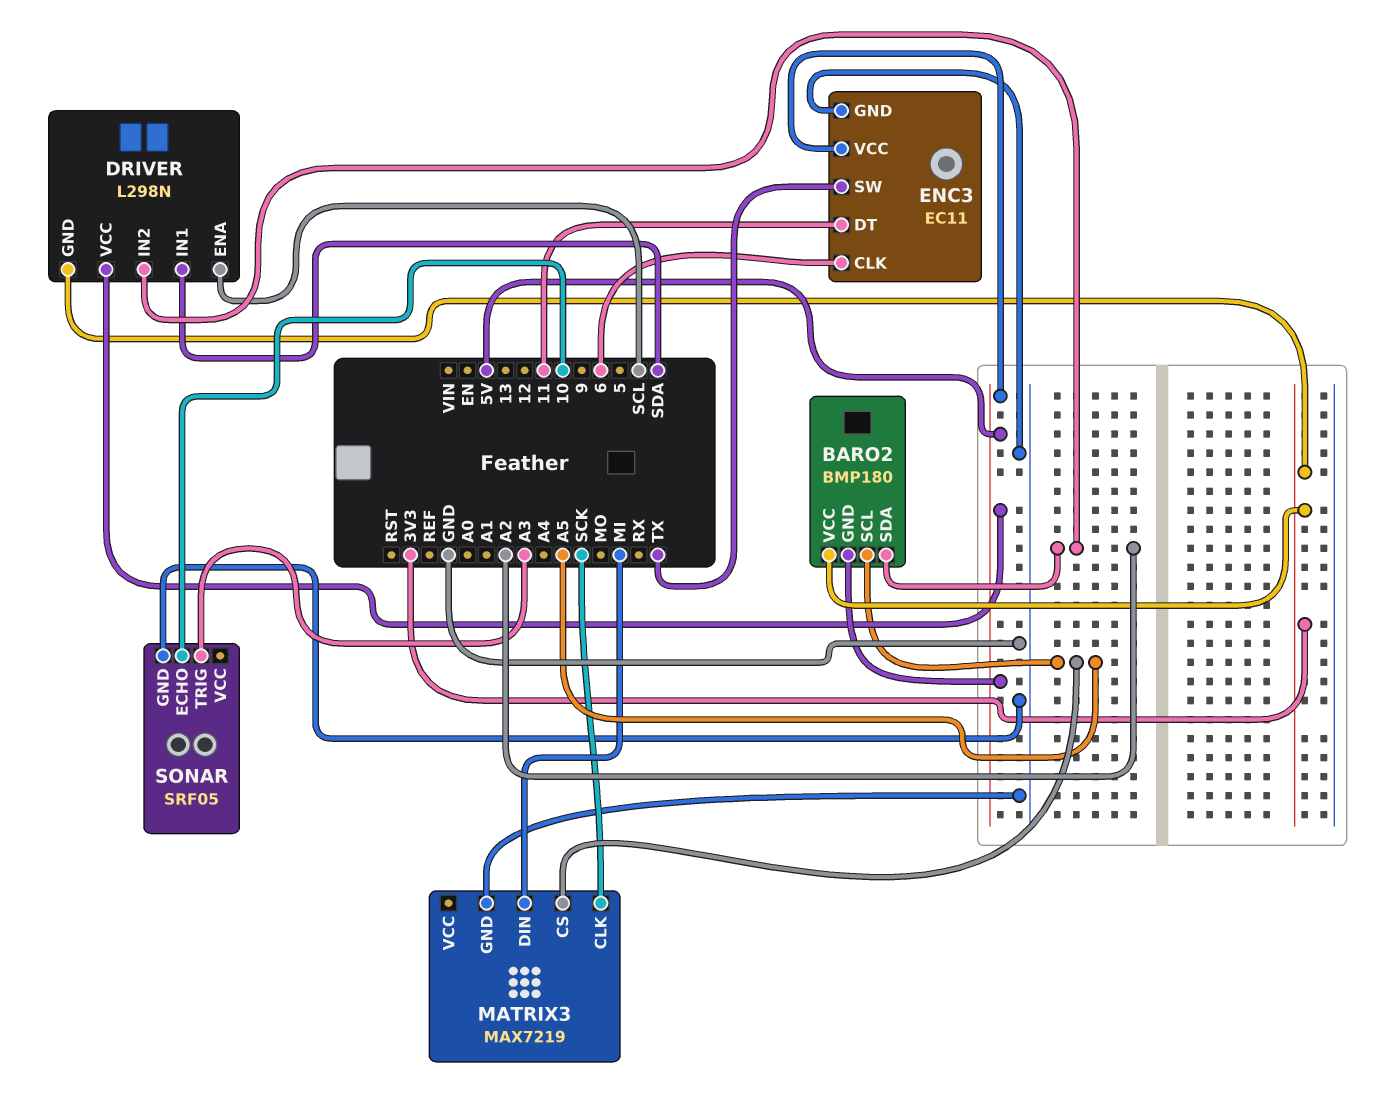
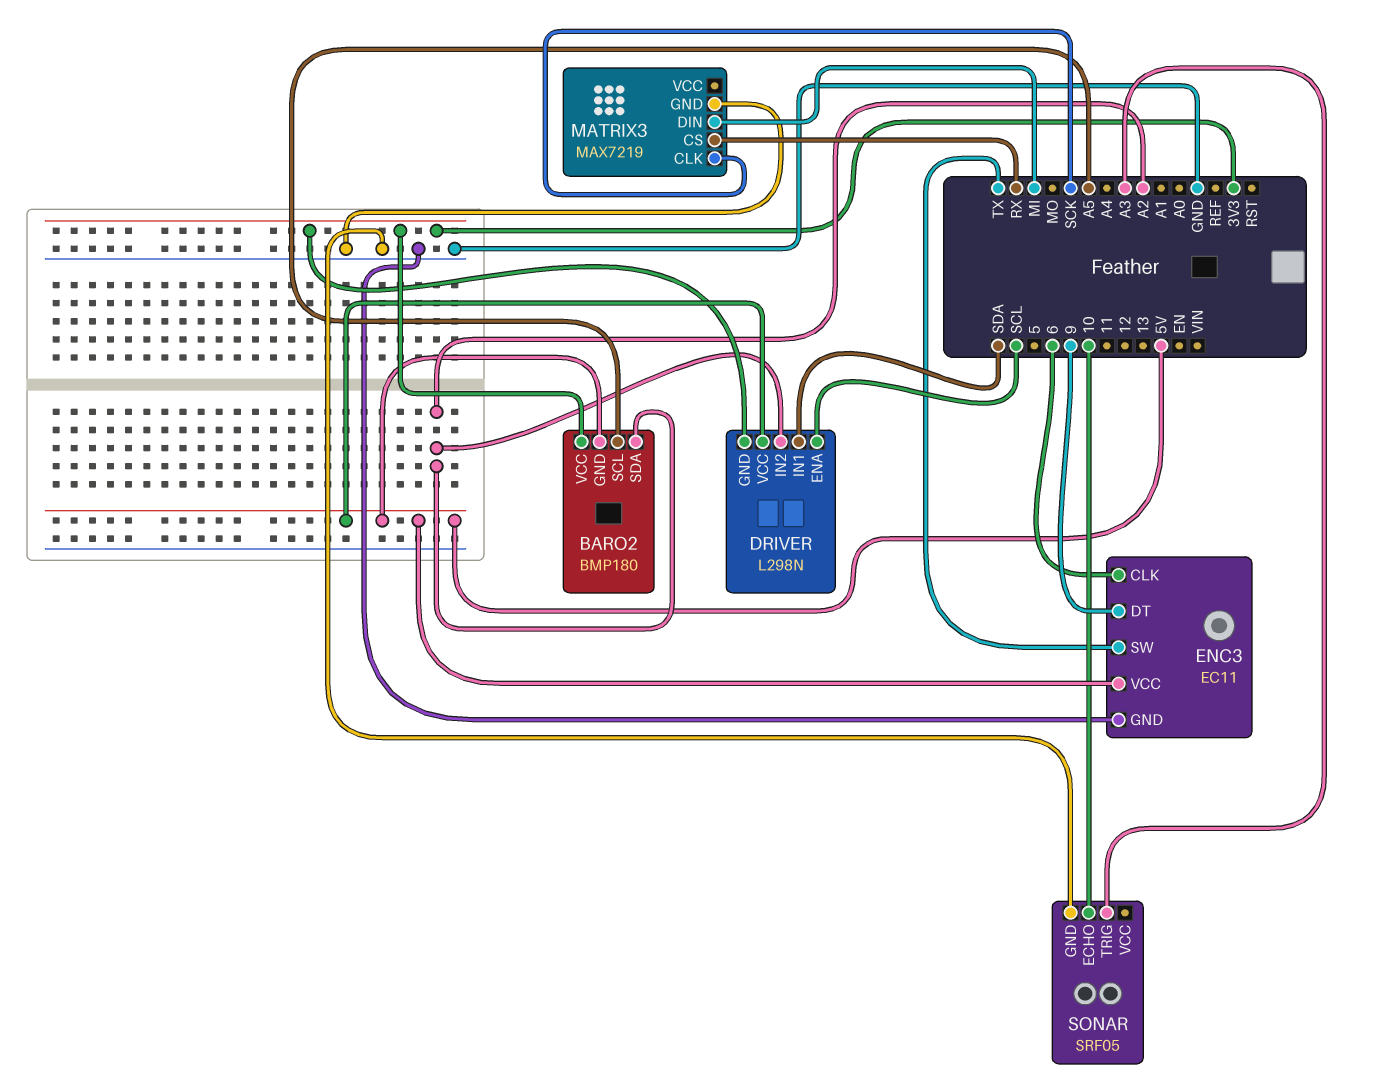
ENC3 pin DT: 11 -> 9
MATRIX3 pin CS: A5 -> RX

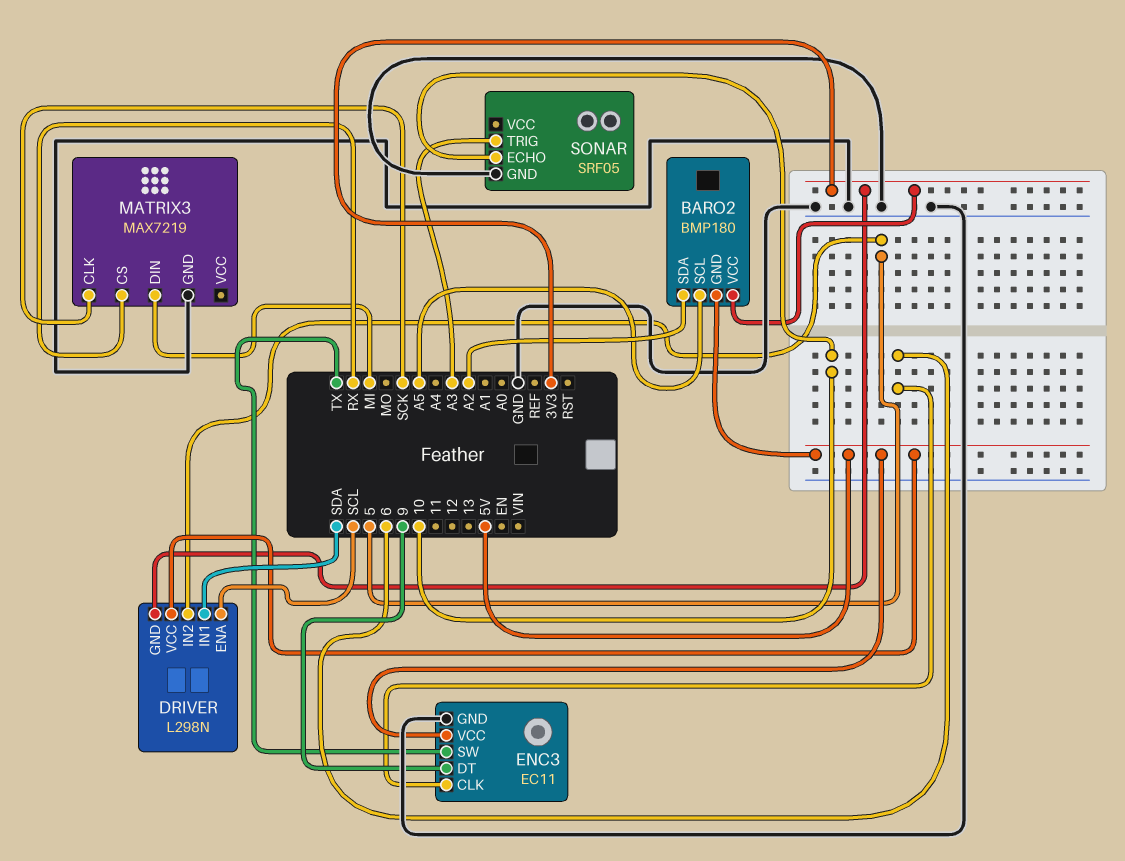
DRIVER pin IN2: A2 -> 5

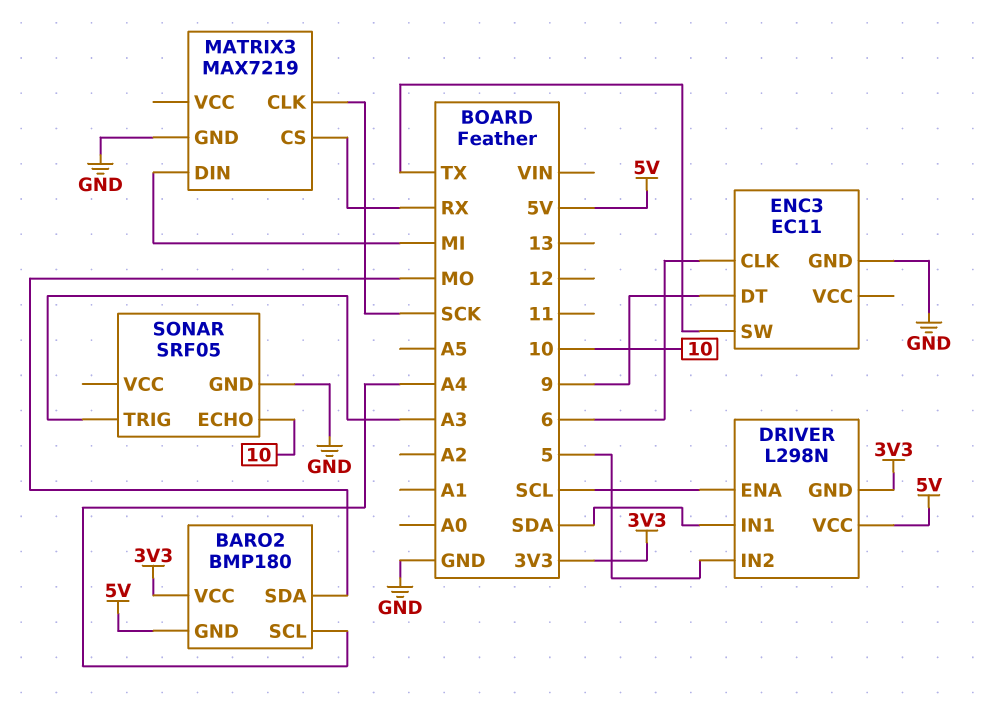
BARO2 pin SCL: A5 -> A4
BARO2 pin SDA: A2 -> MO
ENC3 pin VCC: 5V -> none

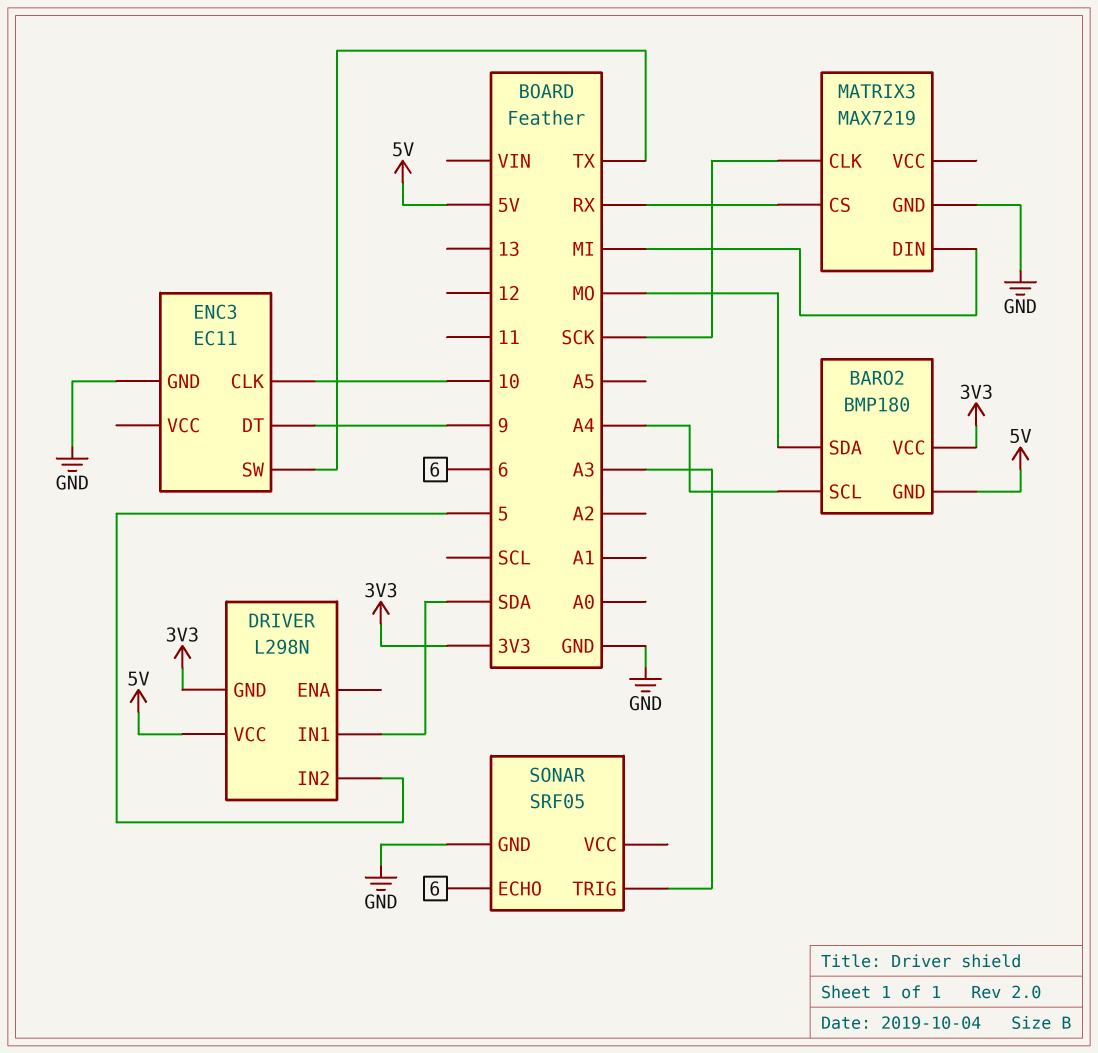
DRIVER pin ENA: SCL -> none
ENC3 pin CLK: 6 -> 10
SONAR pin ECHO: 10 -> 6

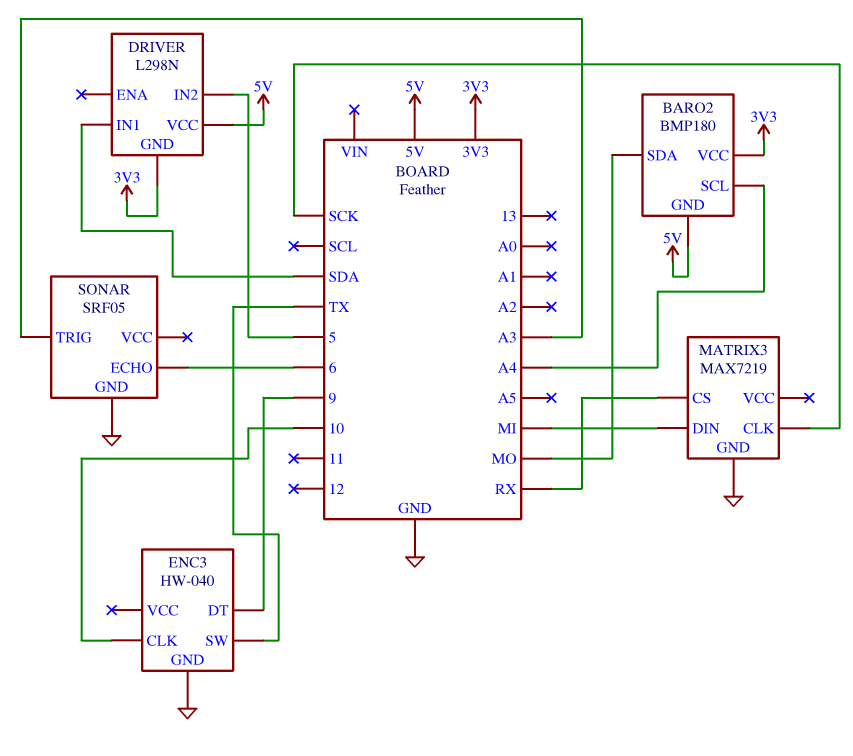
ENC3: EC11 -> HW-040

